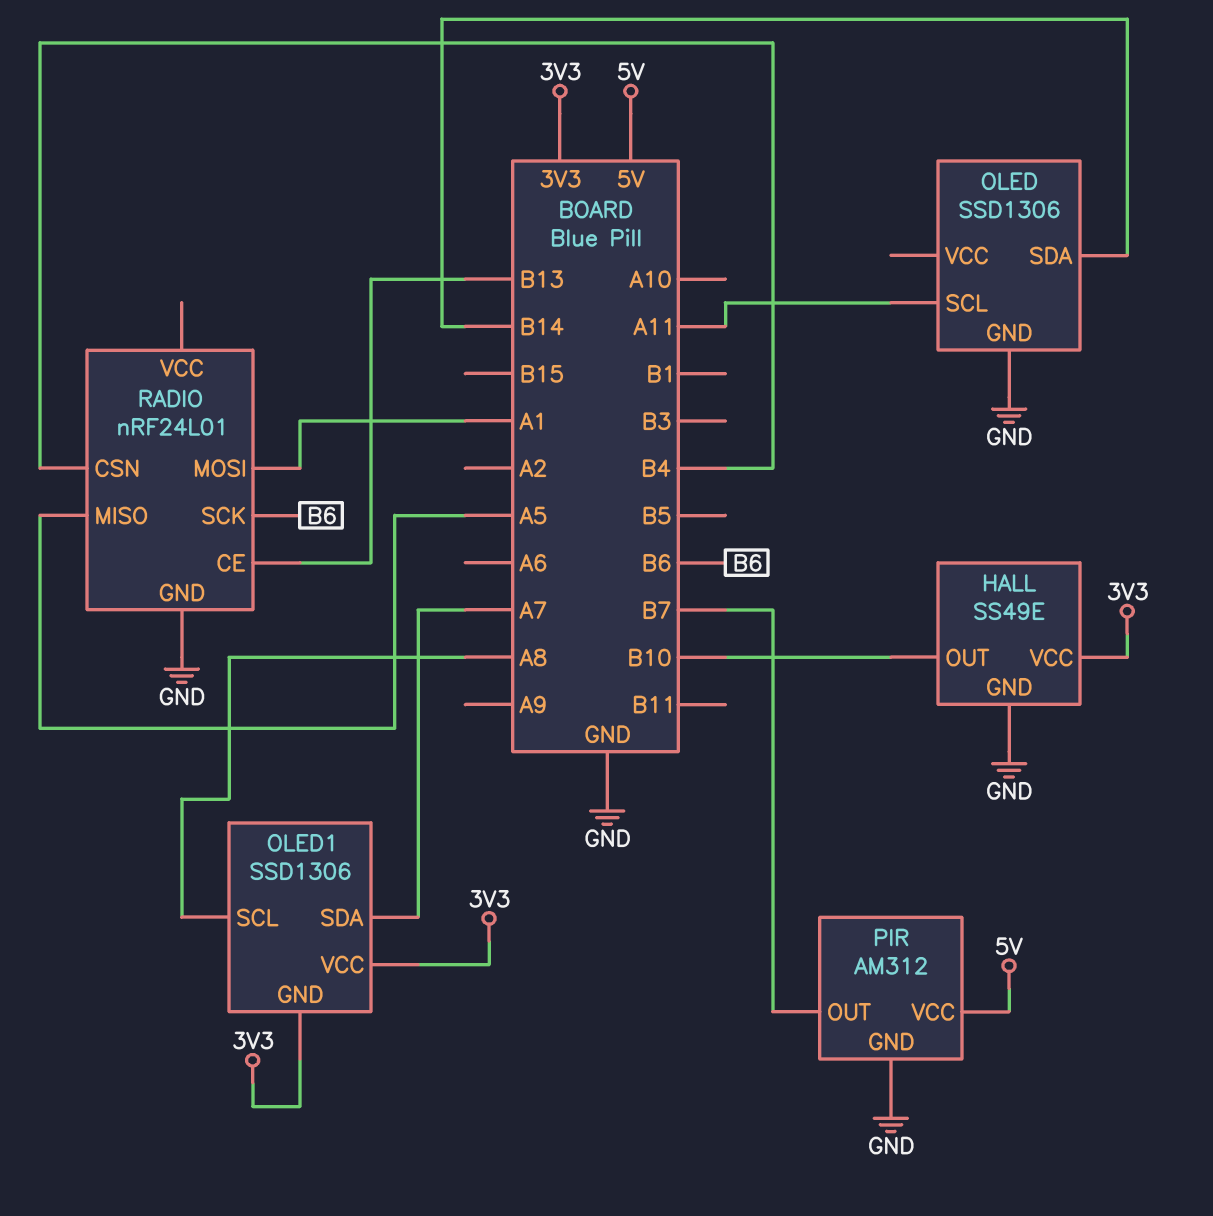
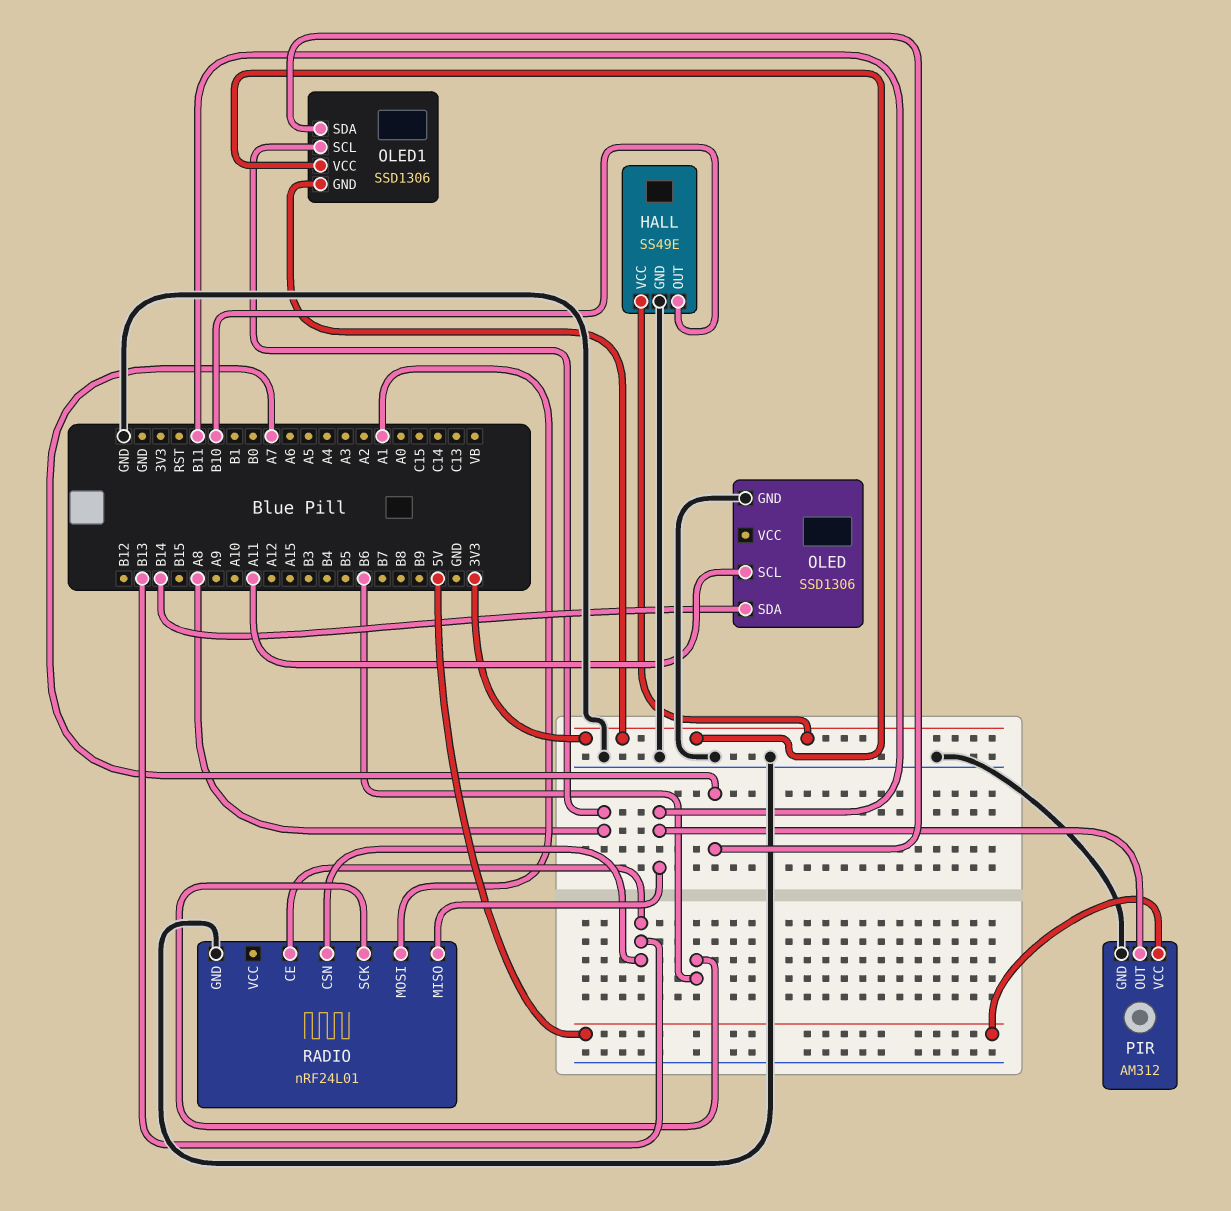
PIR pin OUT: B7 -> B11
RADIO pin CSN: B4 -> B13
RADIO pin MISO: A5 -> B11

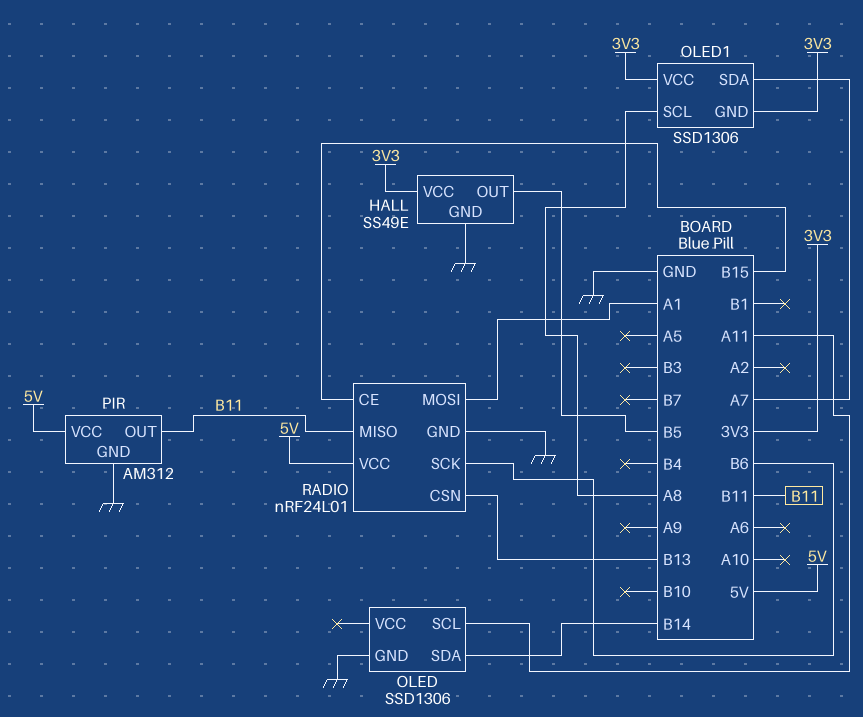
HALL pin OUT: B10 -> B5
RADIO pin CE: B13 -> B15
RADIO pin VCC: none -> 5V

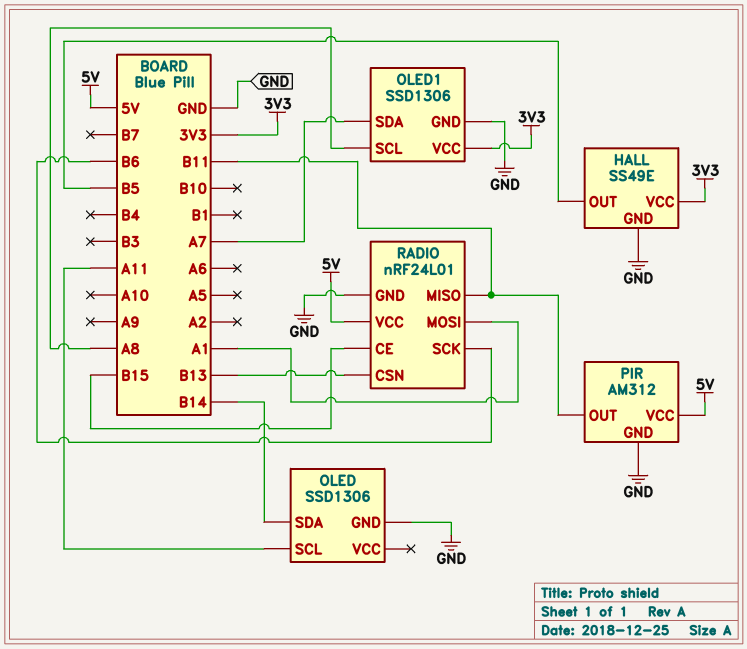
OLED1 pin GND: 3V3 -> GND

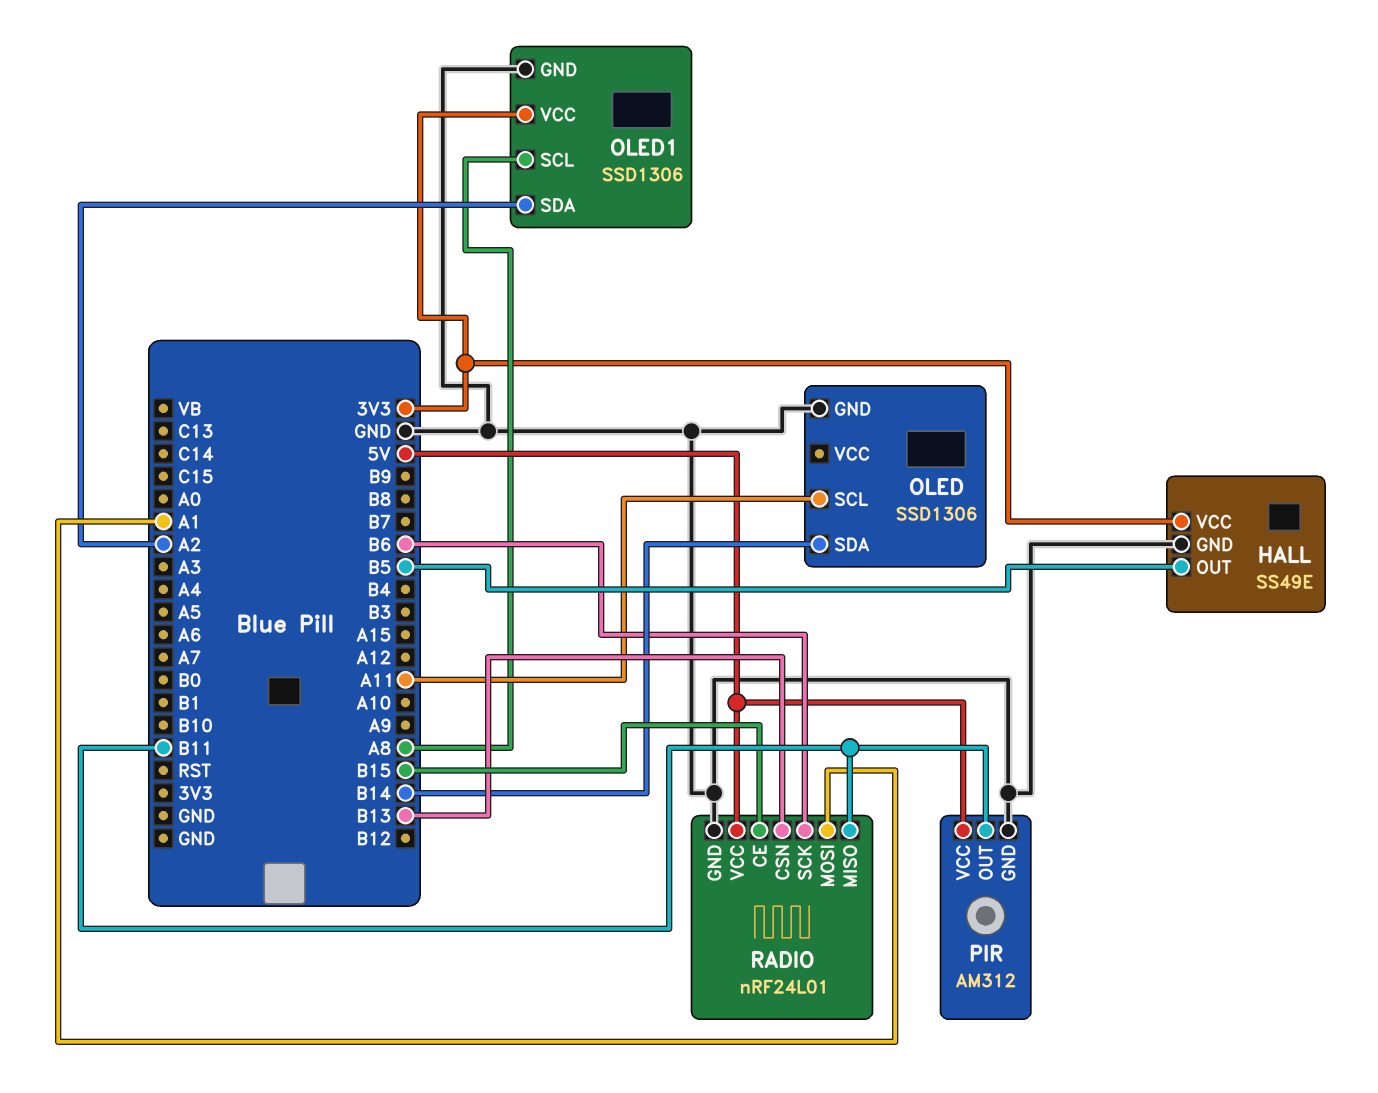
OLED1 pin SDA: A7 -> A2

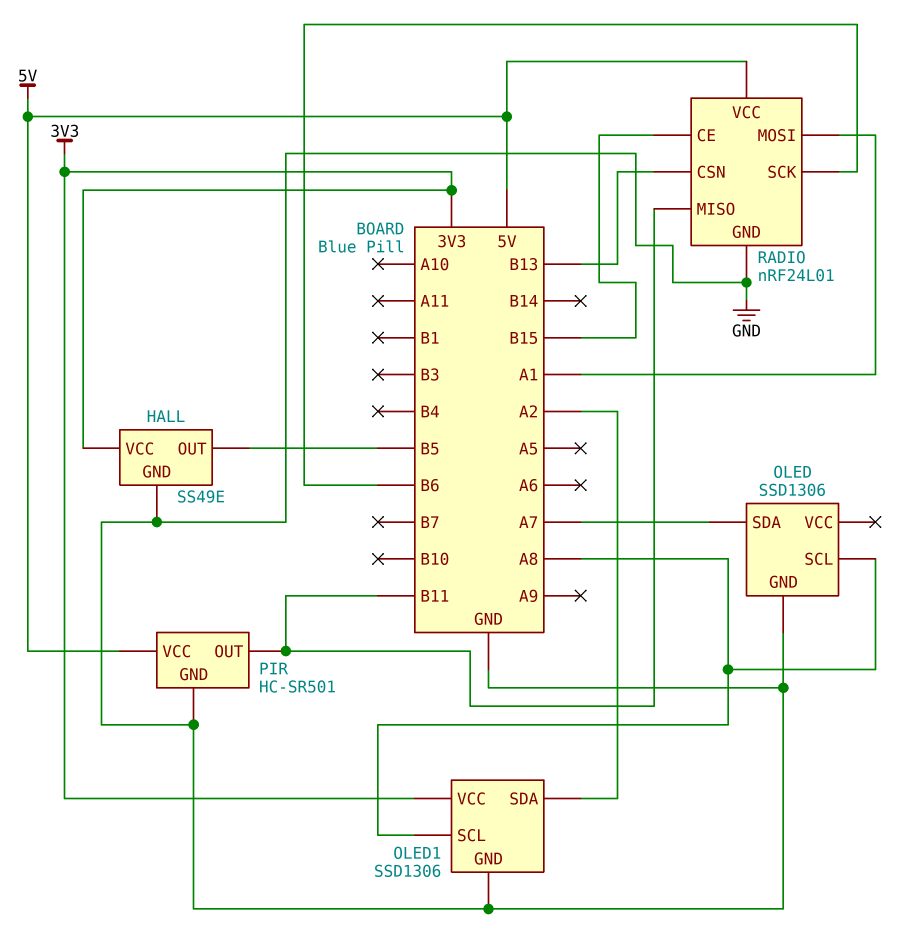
OLED pin SCL: A11 -> A8
OLED pin SDA: B14 -> A7
PIR: AM312 -> HC-SR501

